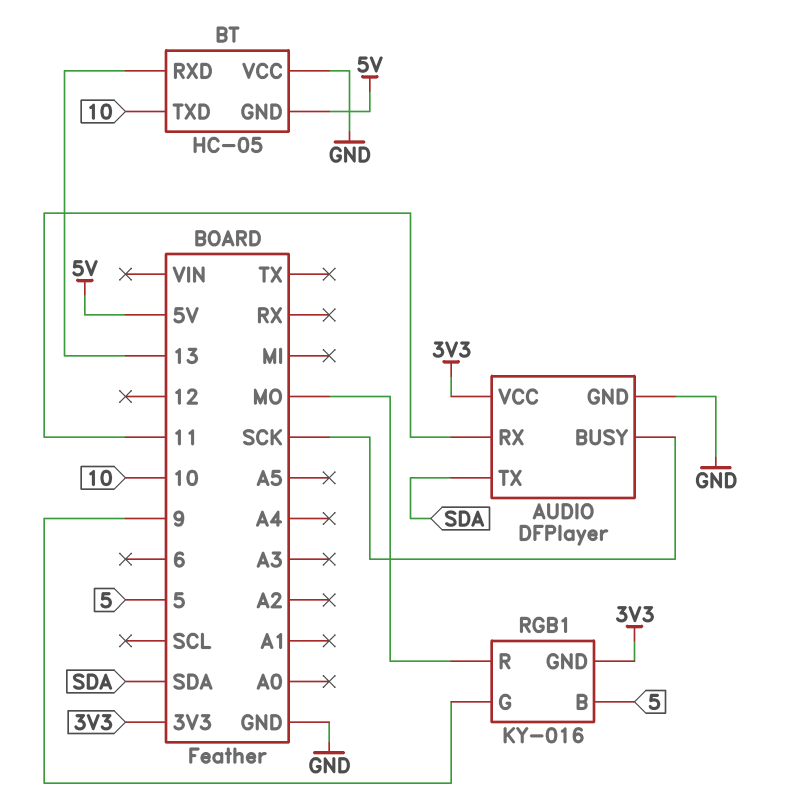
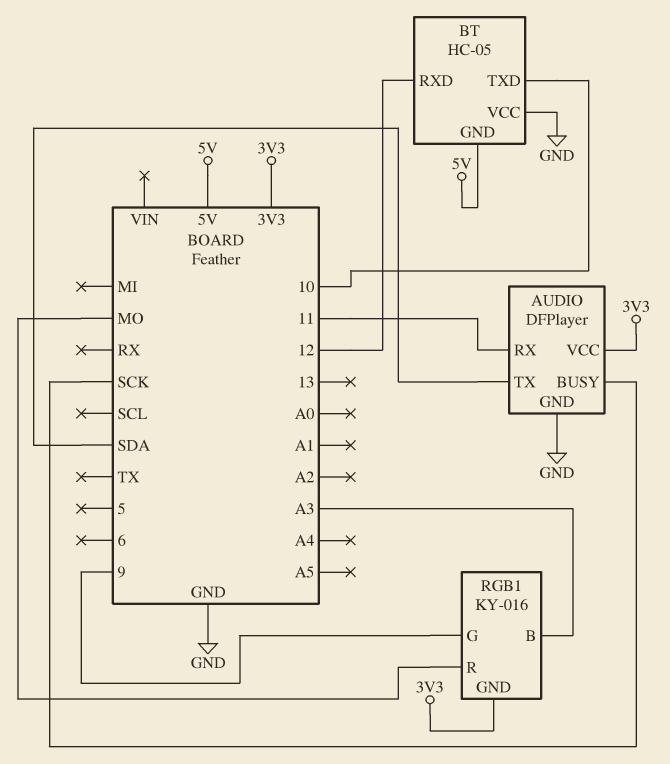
BT pin RXD: 13 -> 12
RGB1 pin B: 5 -> A3

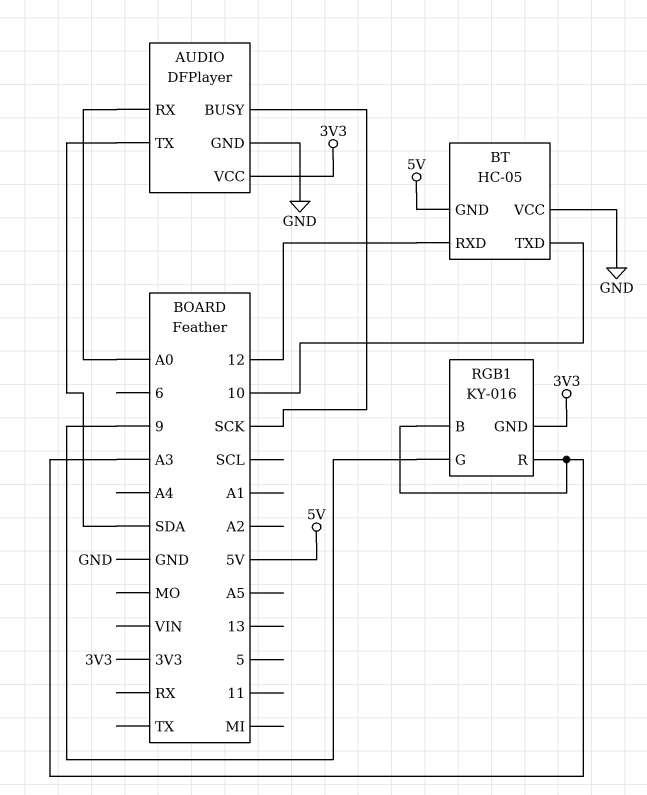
AUDIO pin RX: 11 -> A0
RGB1 pin R: MO -> A3

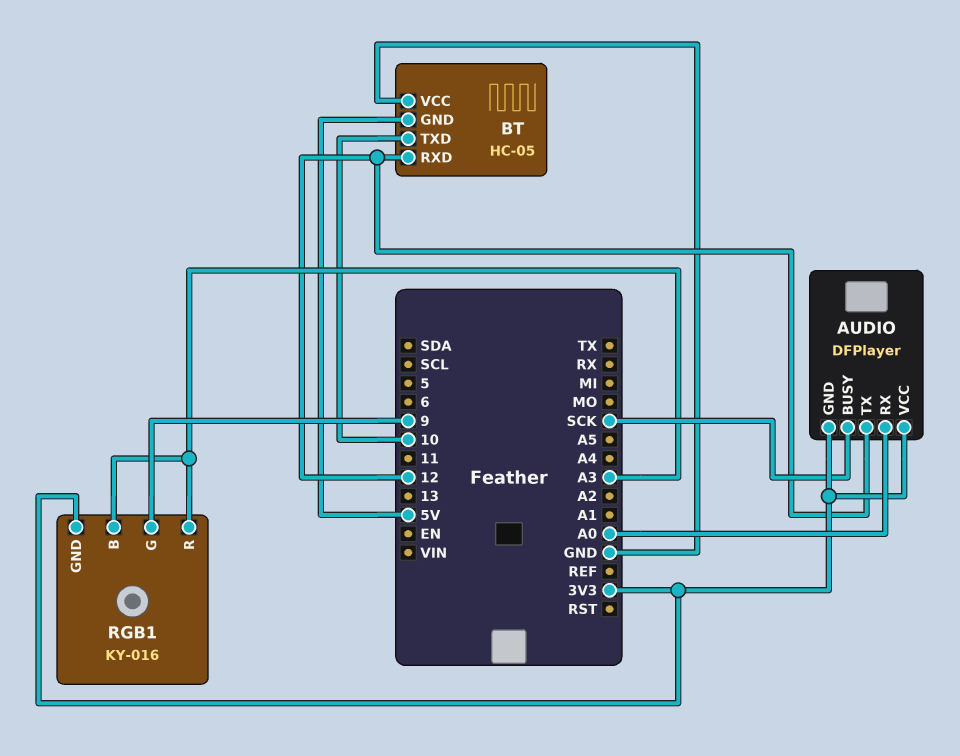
AUDIO pin GND: GND -> 3V3
AUDIO pin TX: SDA -> 12

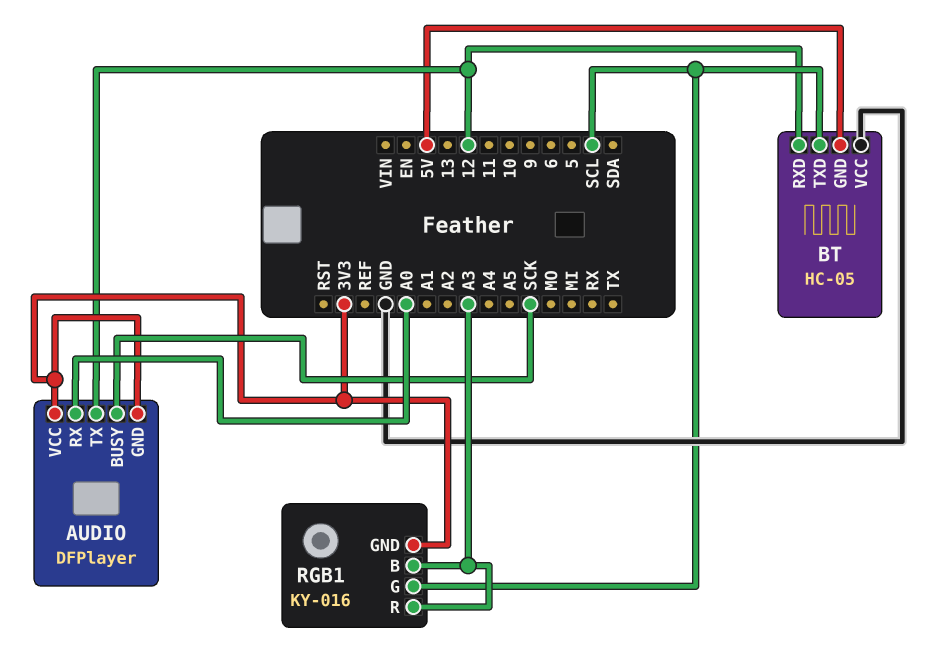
BT pin TXD: 10 -> SCL
RGB1 pin G: 9 -> SCL

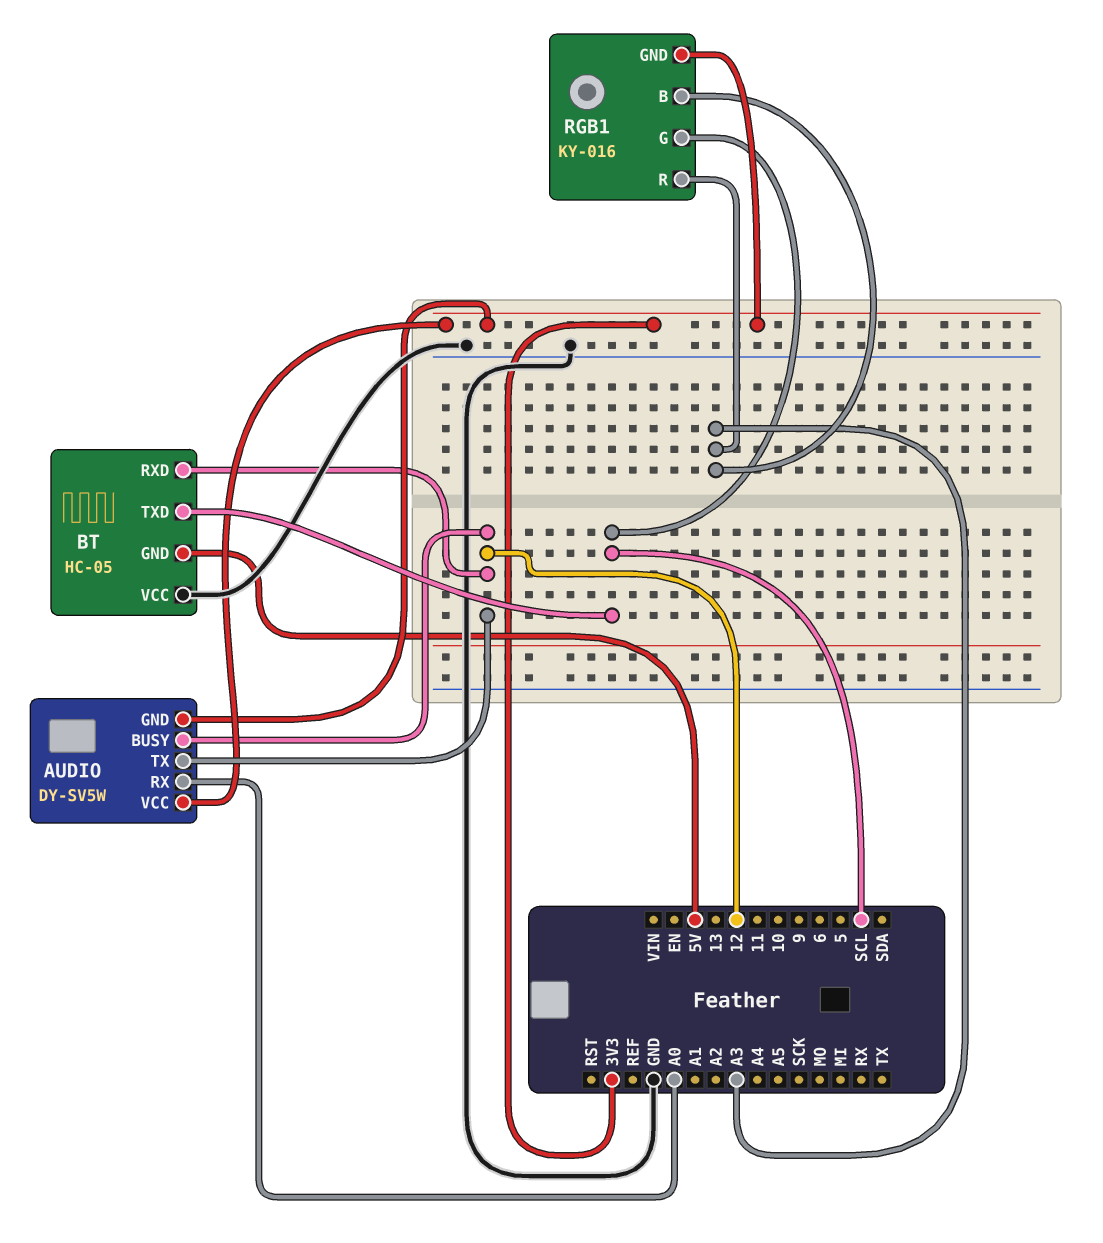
AUDIO: DFPlayer -> DY-SV5W
AUDIO pin BUSY: SCK -> 12

